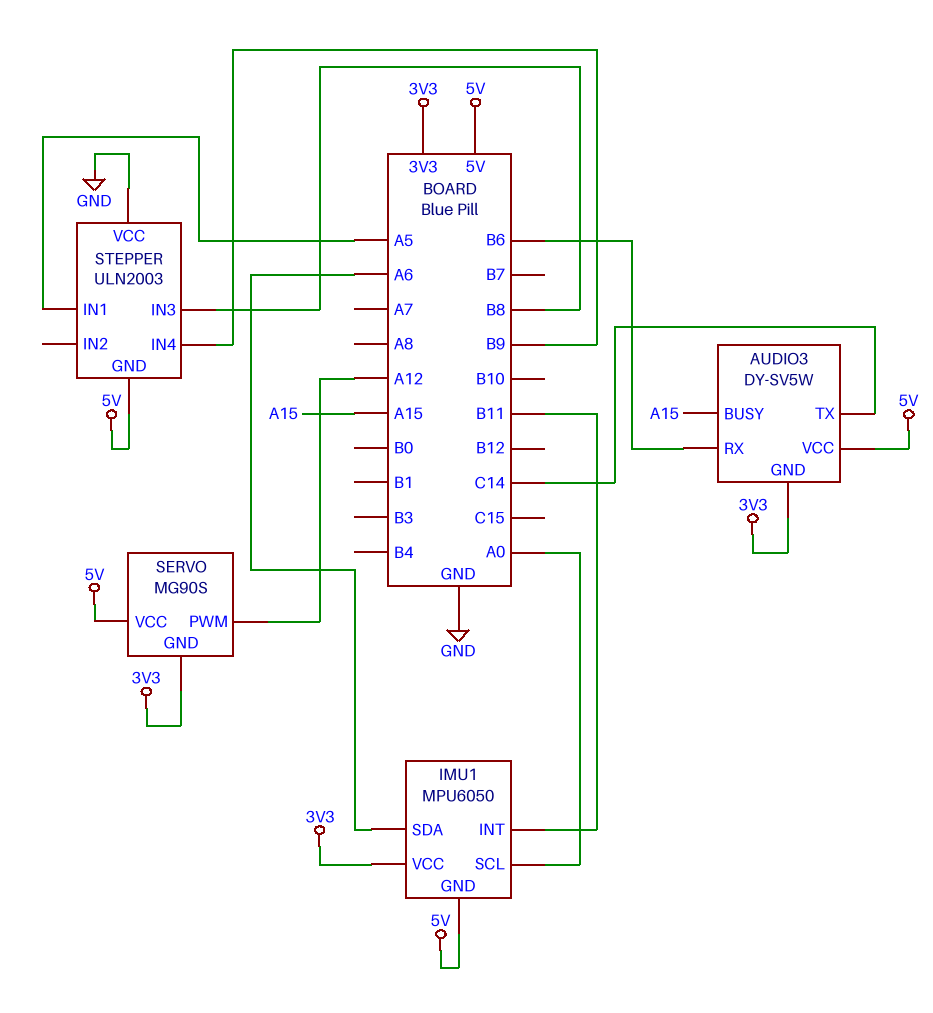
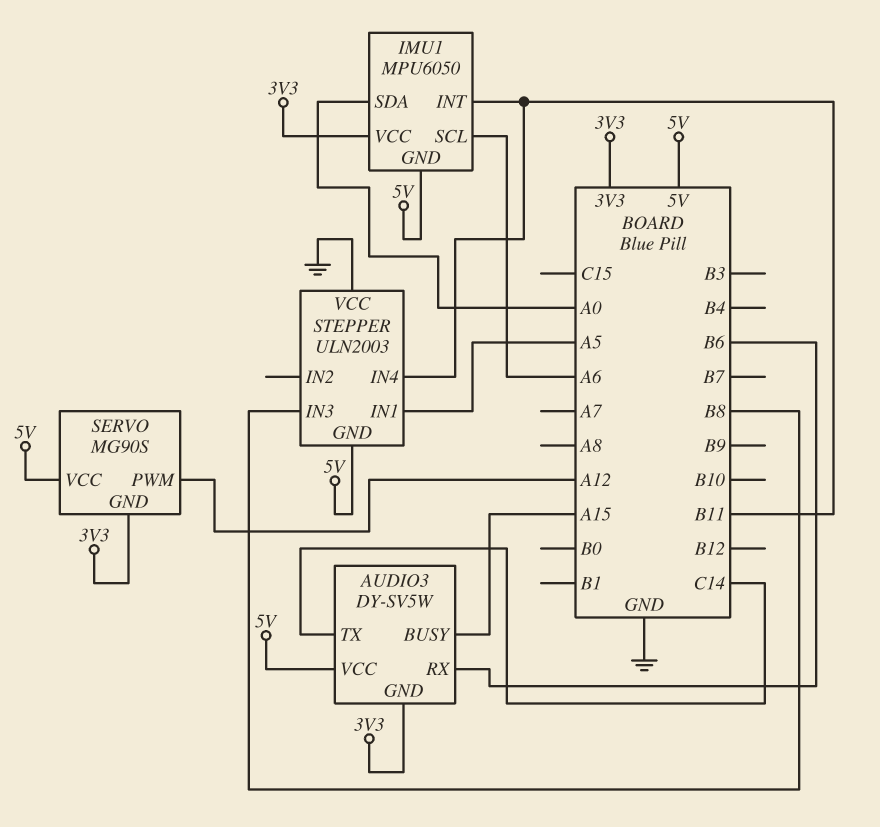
IMU1 pin SCL: A0 -> A6
IMU1 pin SDA: A6 -> A0
STEPPER pin IN4: B9 -> B11

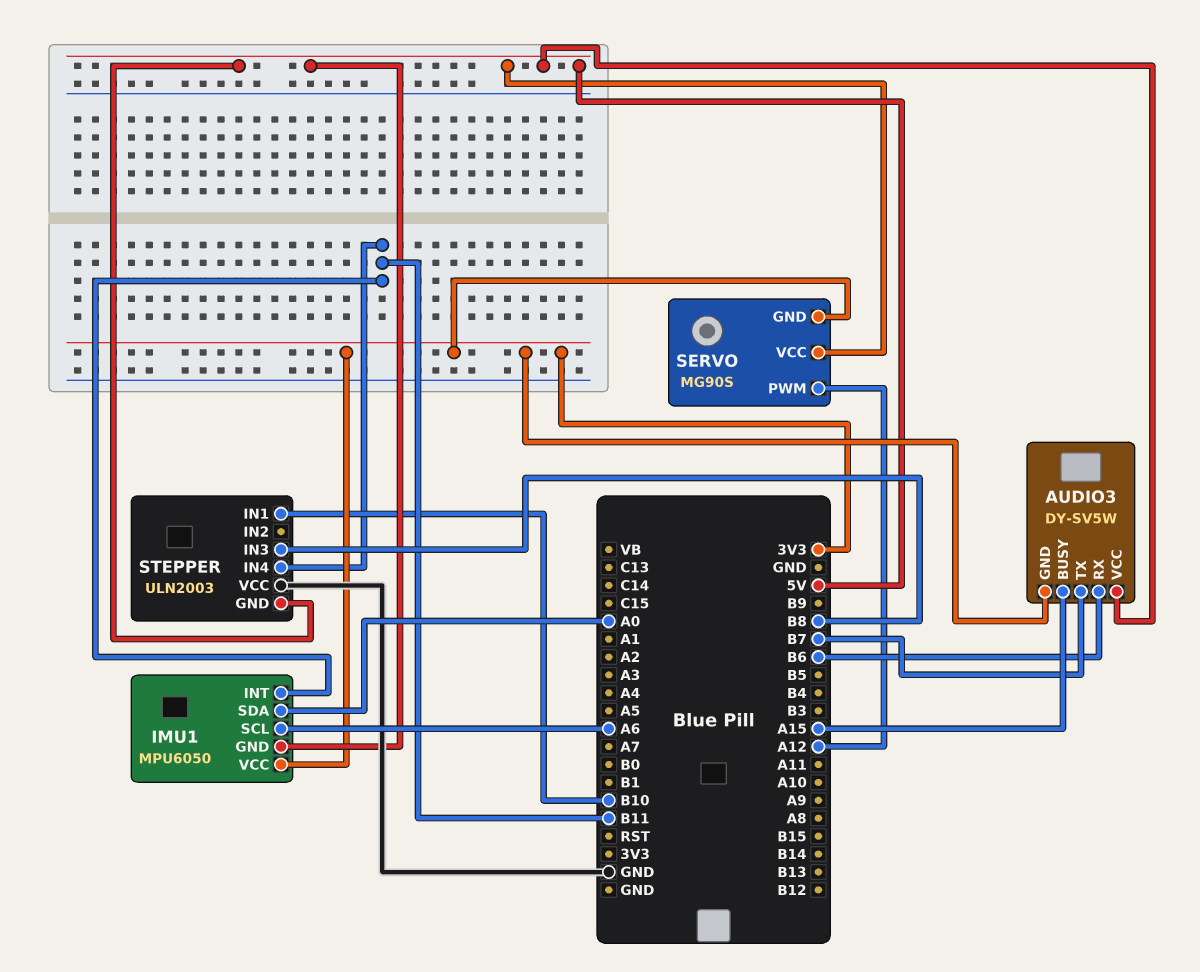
AUDIO3 pin TX: C14 -> B7
STEPPER pin IN1: A5 -> B10

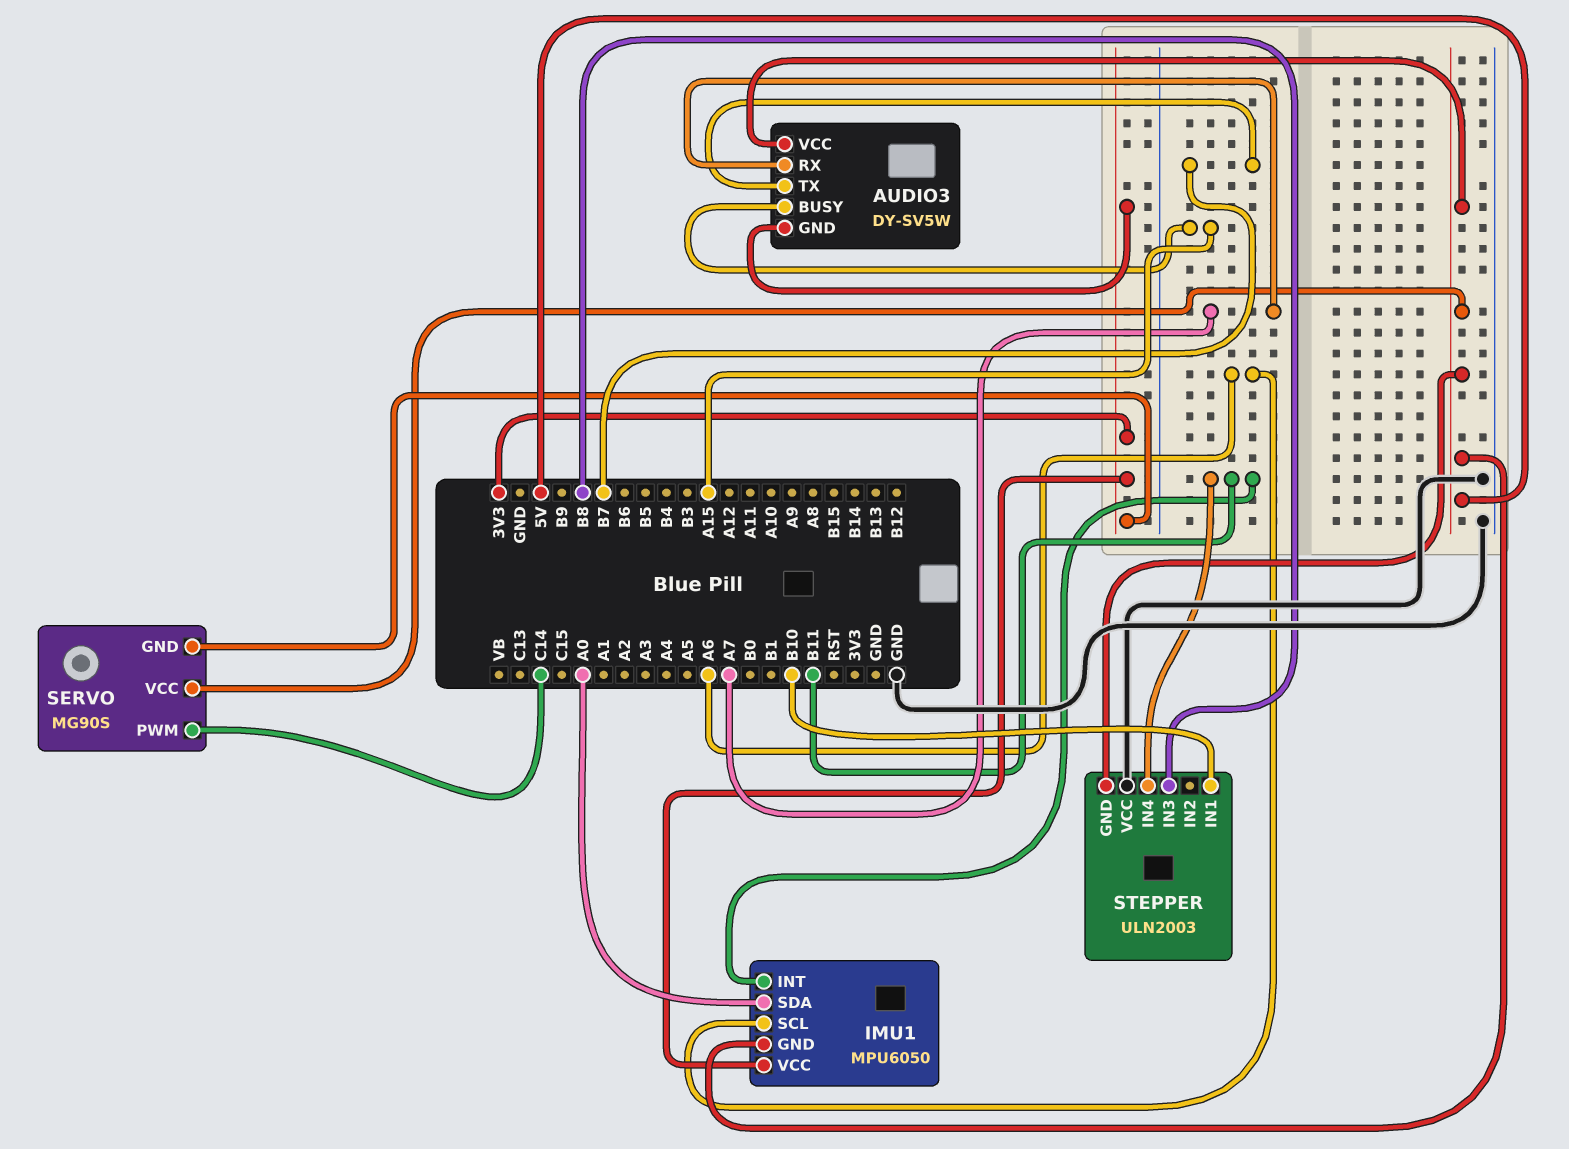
AUDIO3 pin RX: B6 -> A7
SERVO pin PWM: A12 -> C14

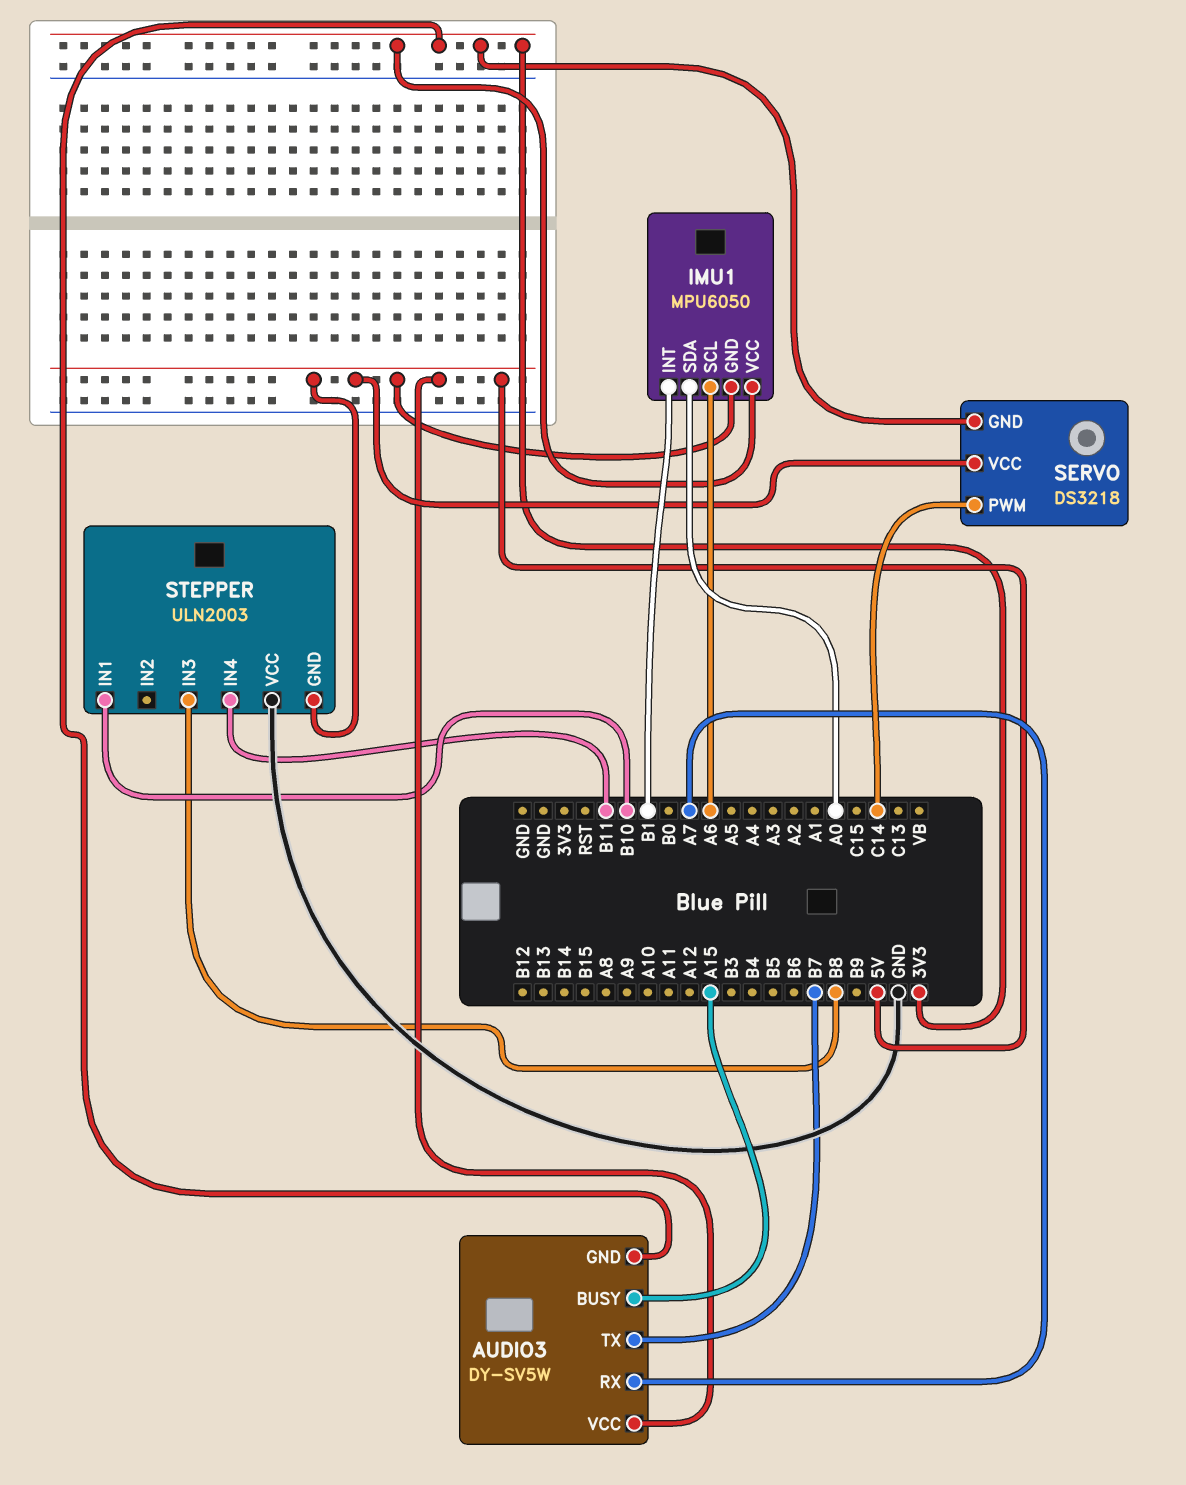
IMU1 pin INT: B11 -> B1
SERVO: MG90S -> DS3218

